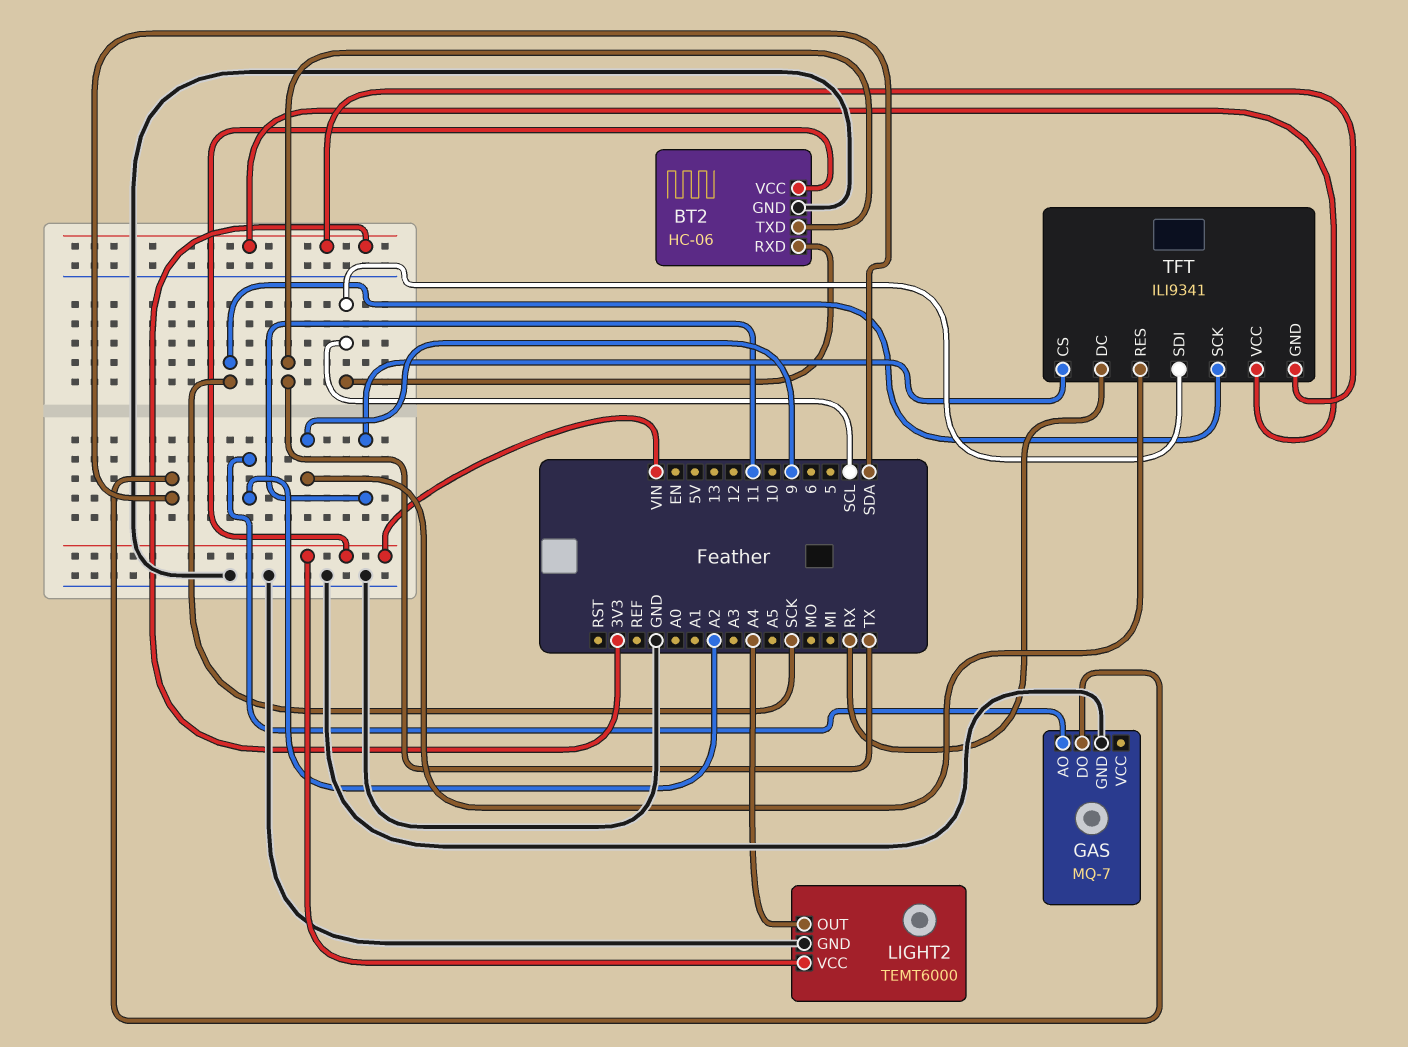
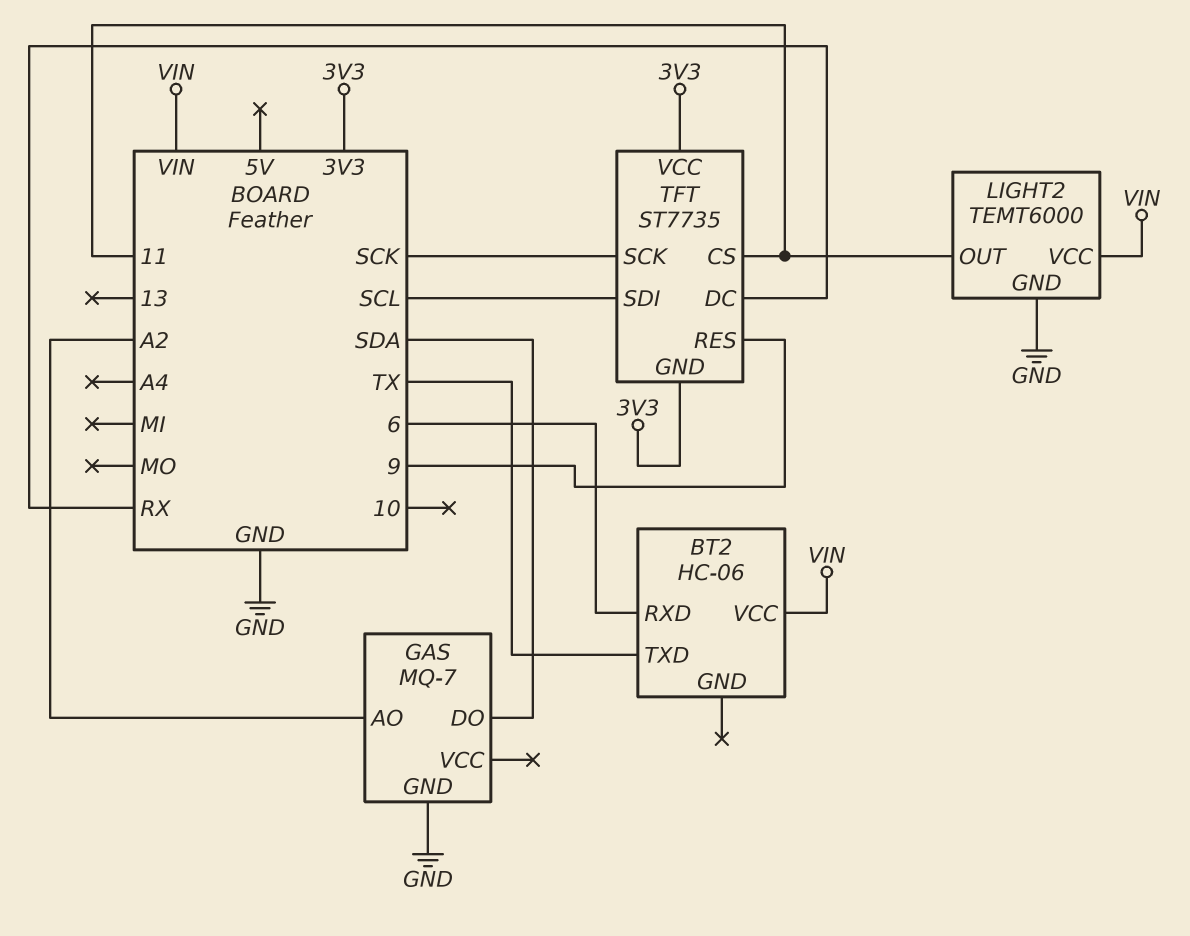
BT2 pin GND: GND -> none
BT2 pin RXD: SCL -> 6
LIGHT2 pin OUT: A4 -> 11
TFT: ILI9341 -> ST7735

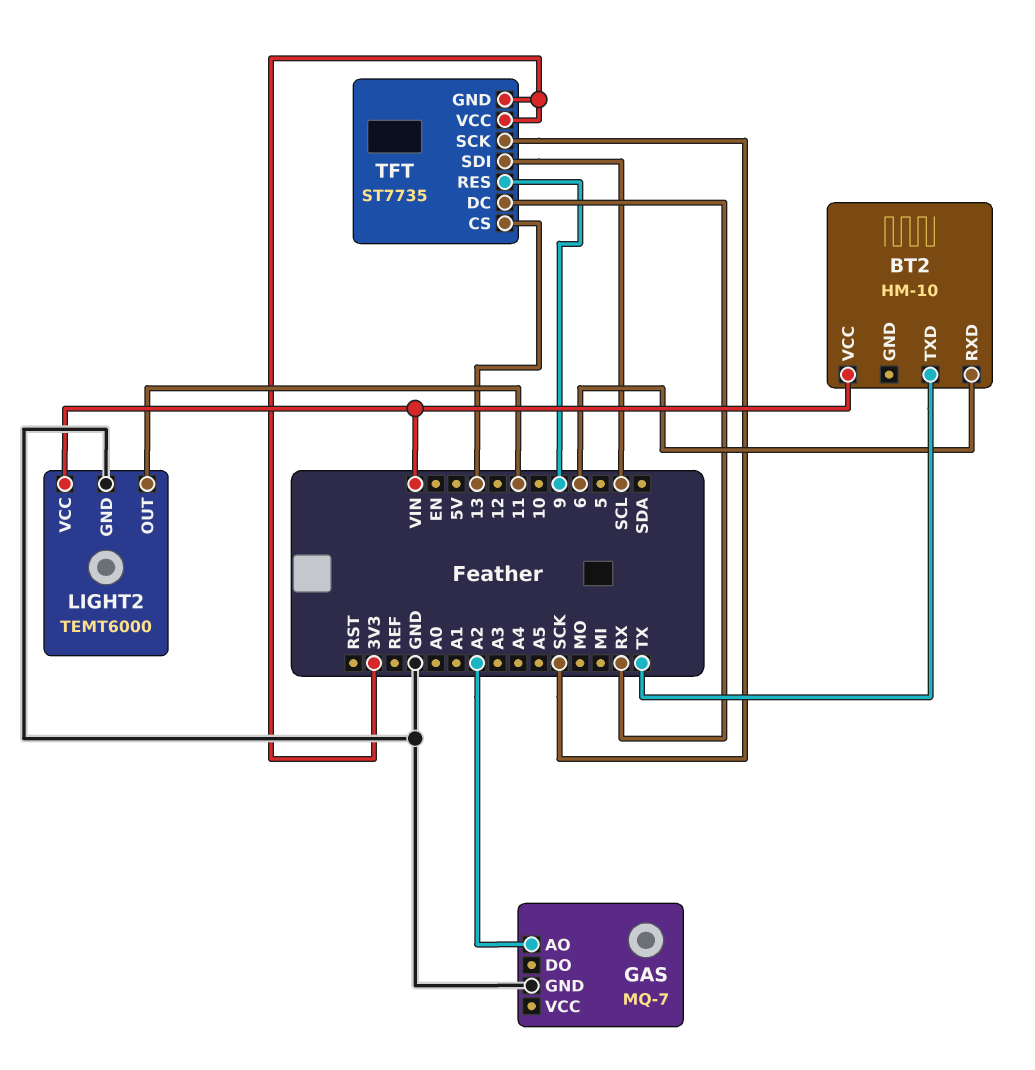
BT2: HC-06 -> HM-10
GAS pin DO: SDA -> none
TFT pin CS: 11 -> 13

